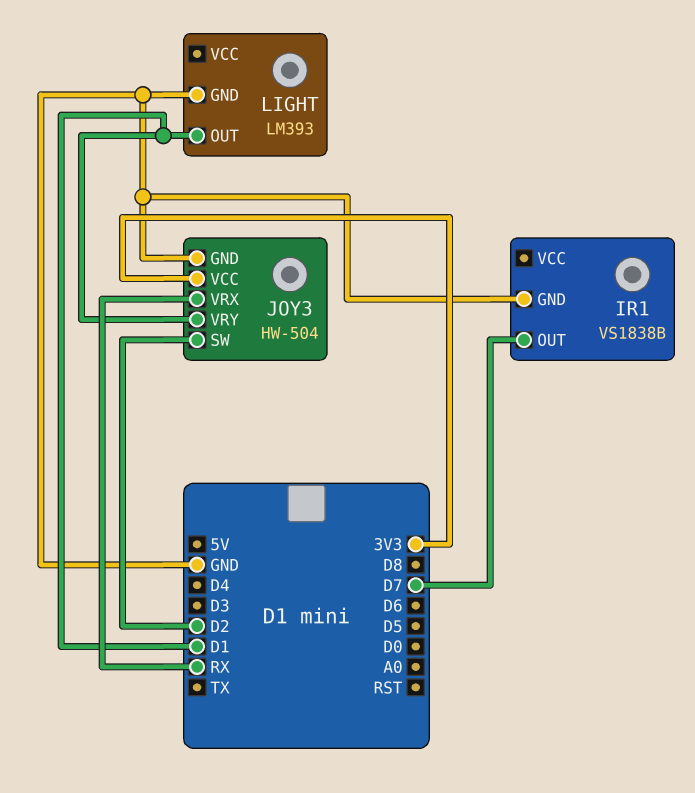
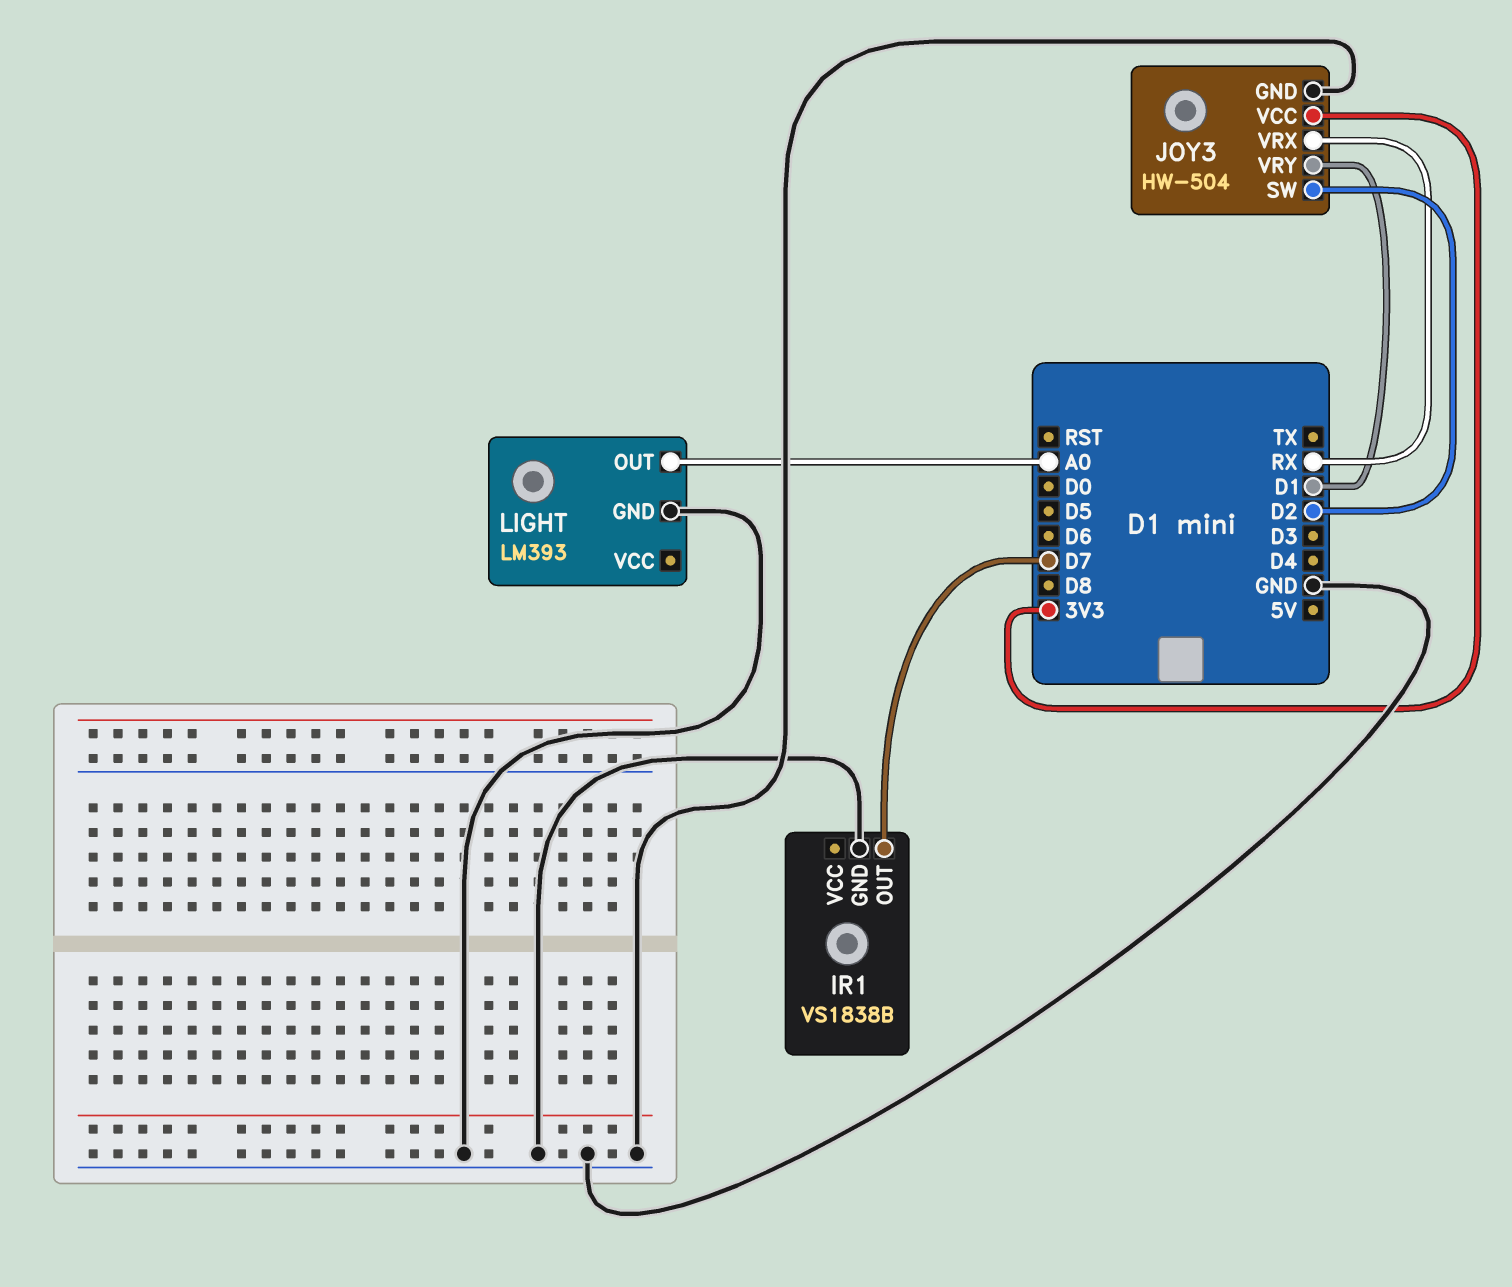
LIGHT pin OUT: D1 -> A0

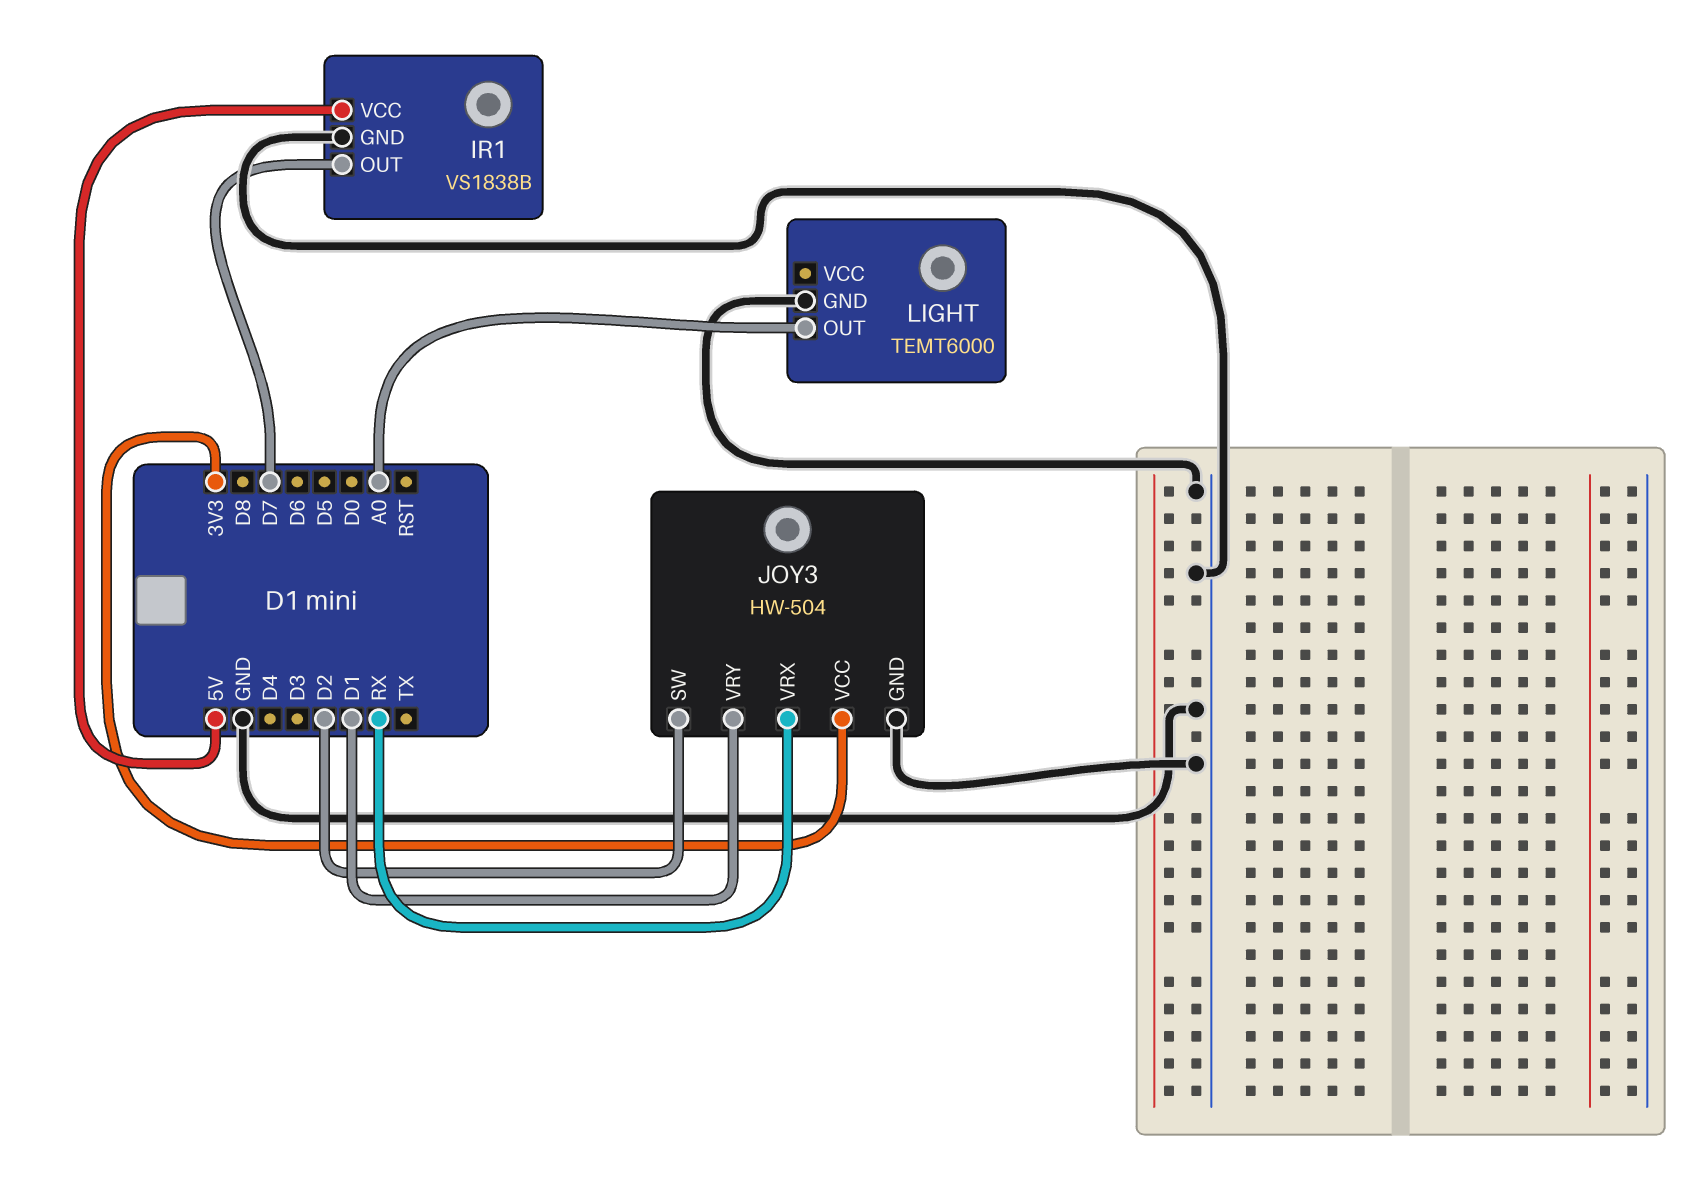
IR1 pin VCC: none -> 5V
LIGHT: LM393 -> TEMT6000

